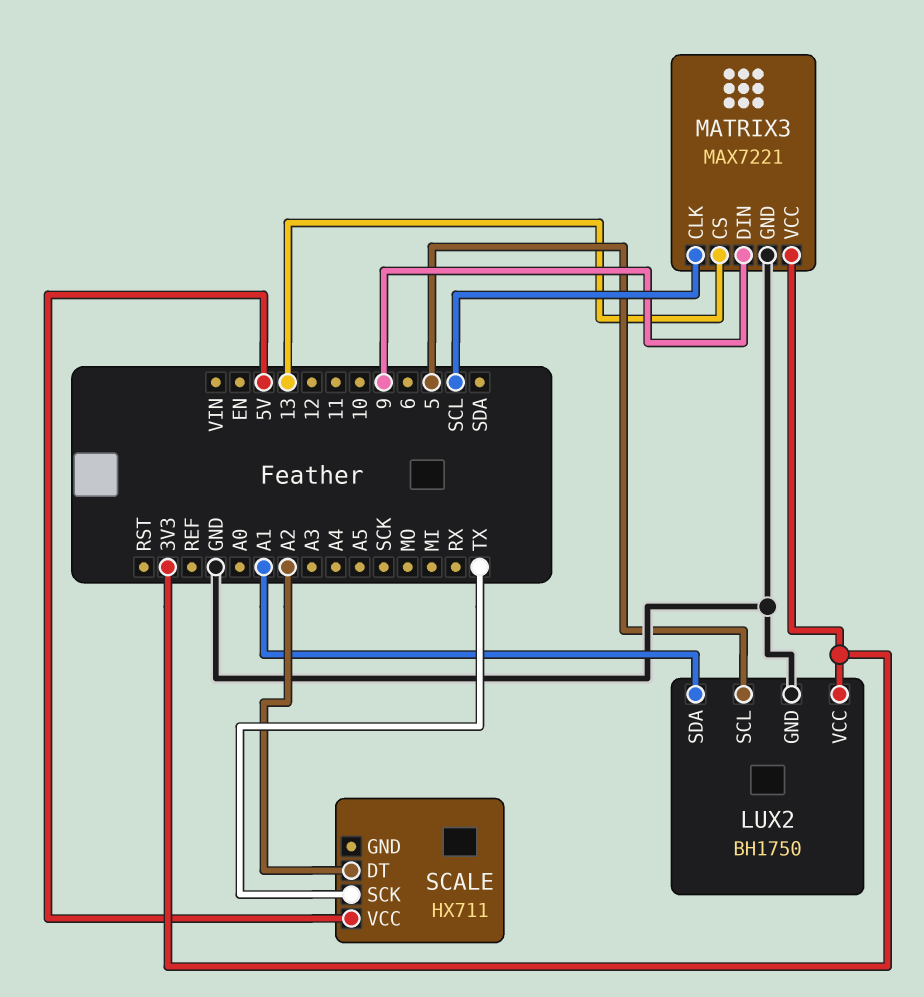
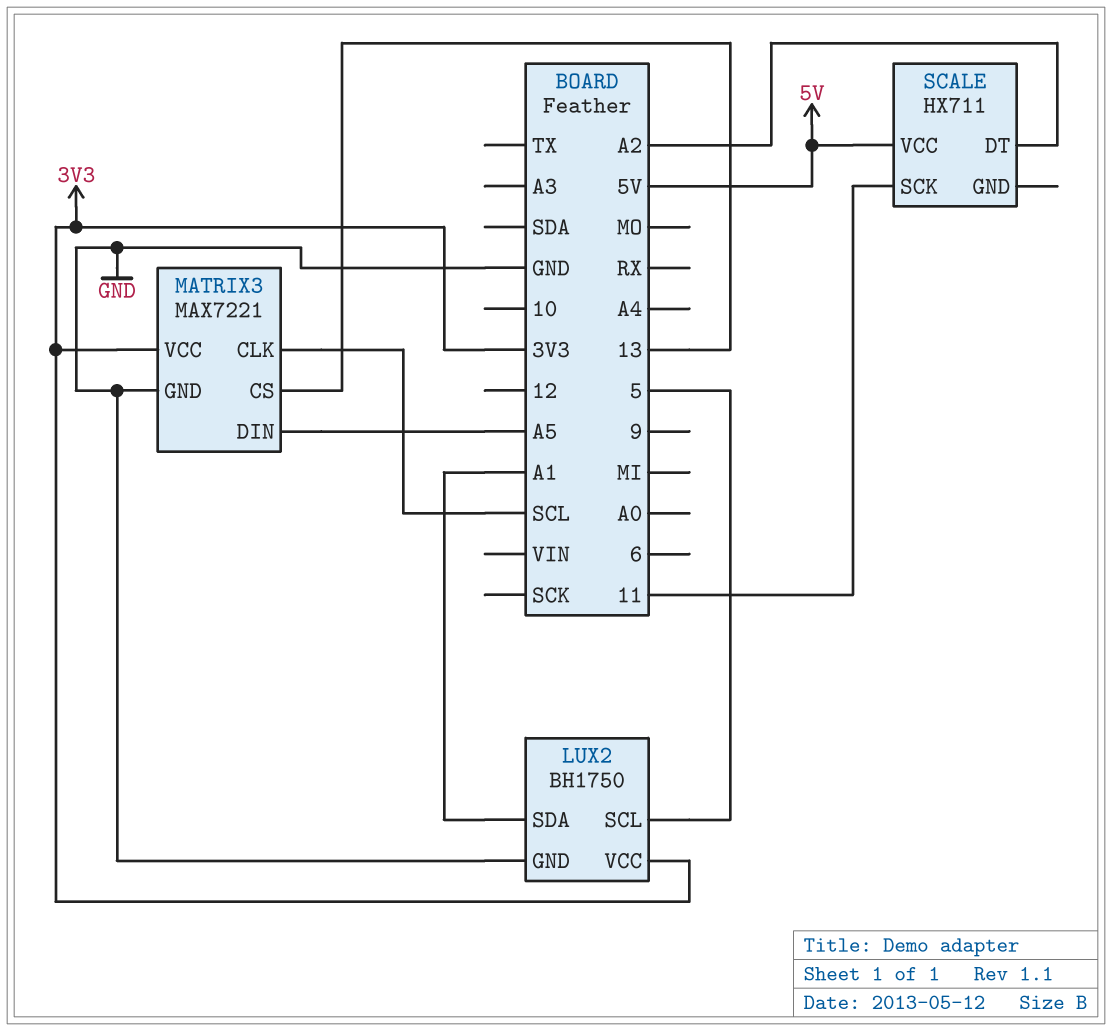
MATRIX3 pin DIN: 9 -> A5
SCALE pin SCK: TX -> 11

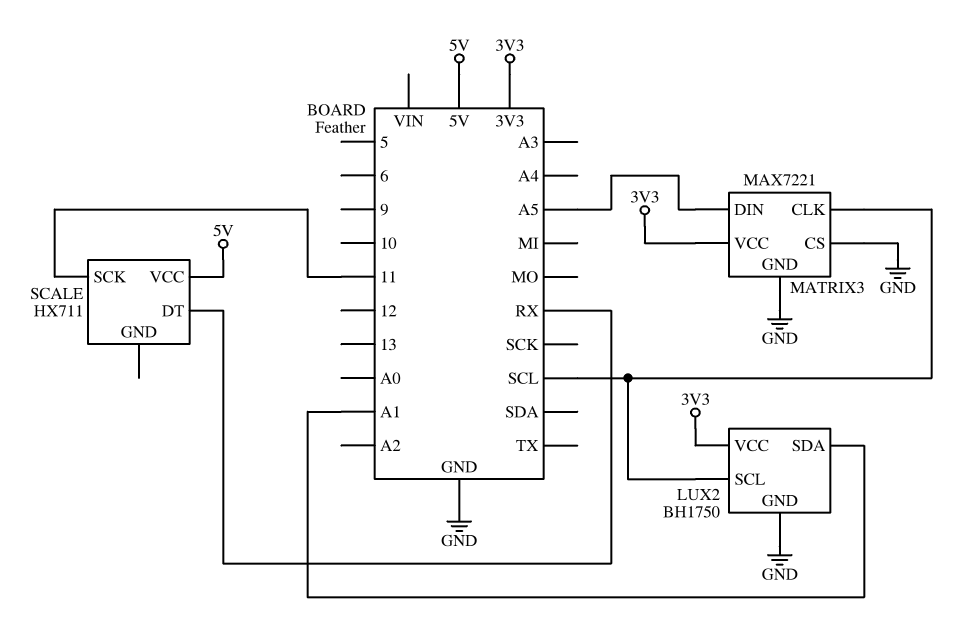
LUX2 pin SCL: 5 -> SCL
MATRIX3 pin CS: 13 -> GND
SCALE pin DT: A2 -> RX

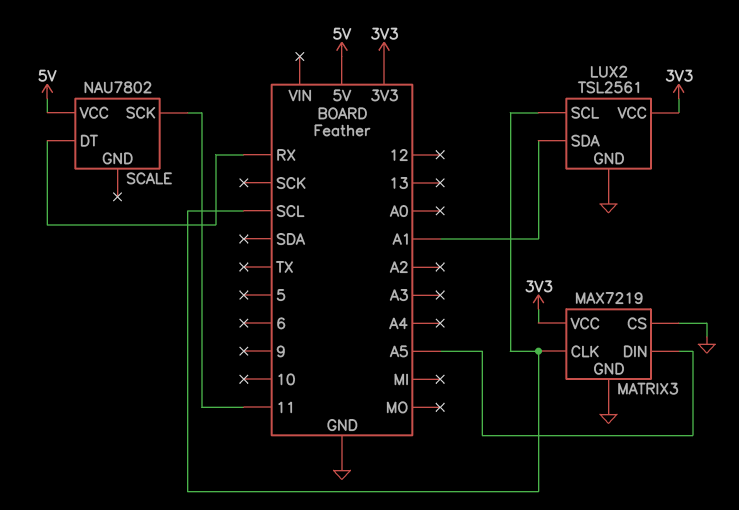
LUX2: BH1750 -> TSL2561
MATRIX3: MAX7221 -> MAX7219
SCALE: HX711 -> NAU7802

